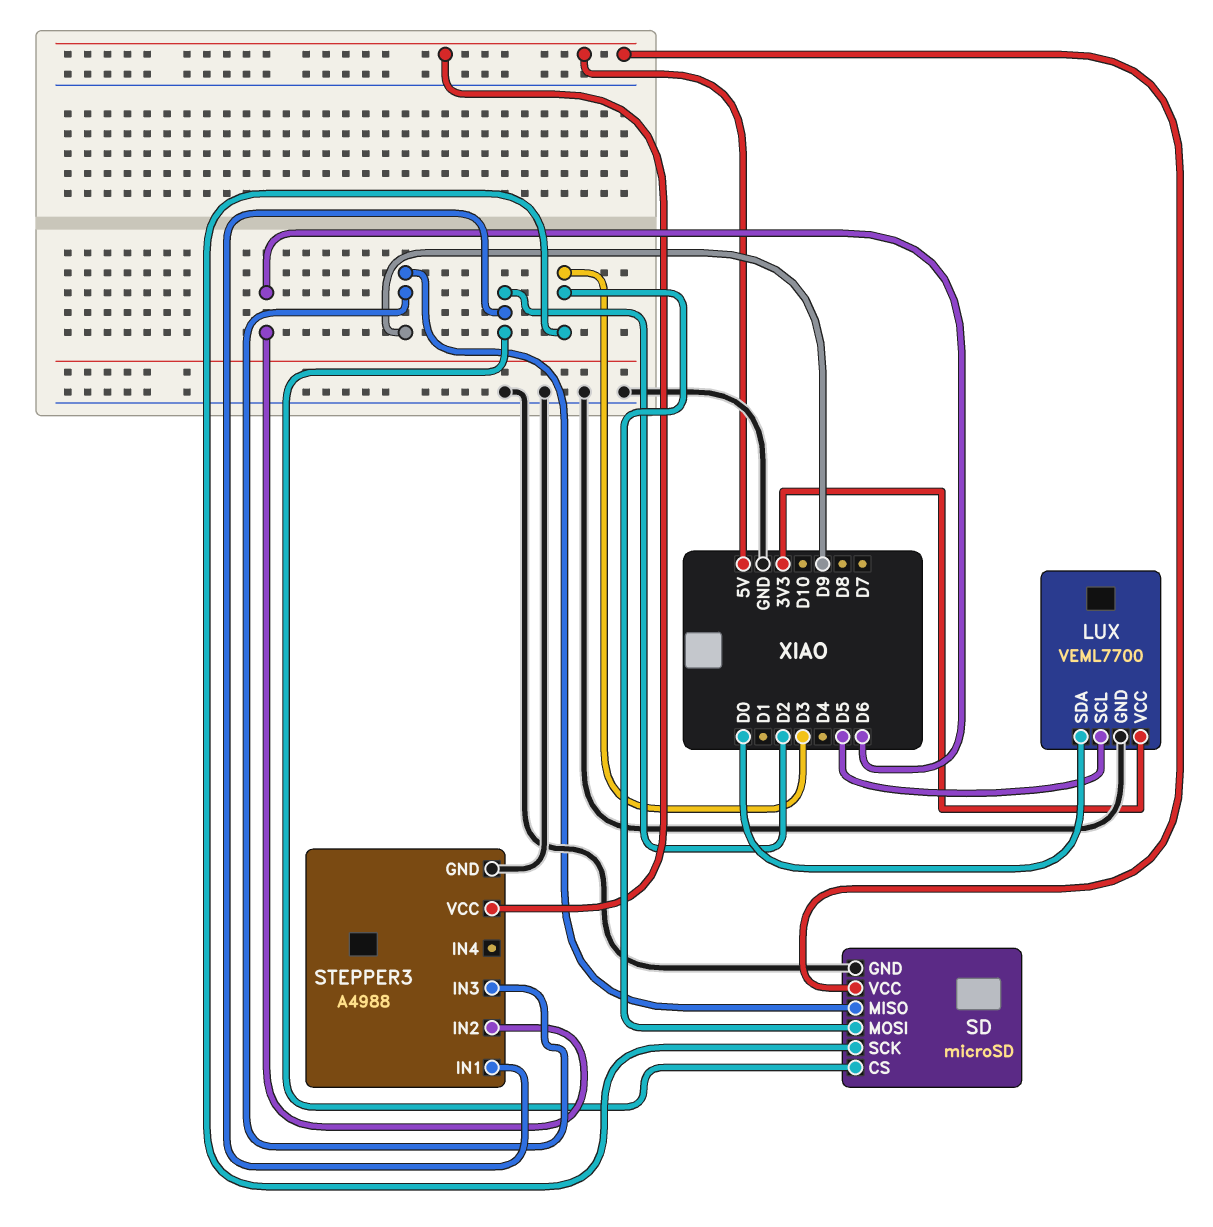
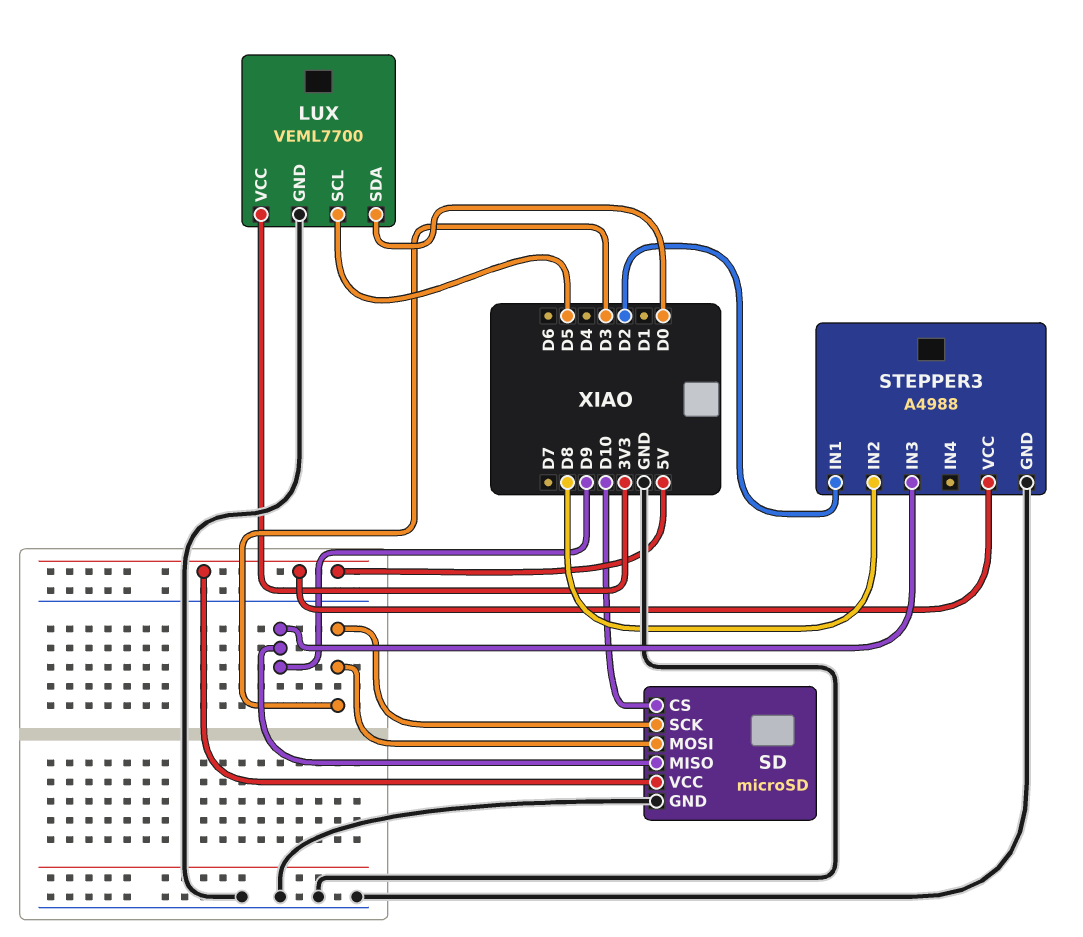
SD pin CS: D2 -> D10
STEPPER3 pin IN2: D6 -> D8

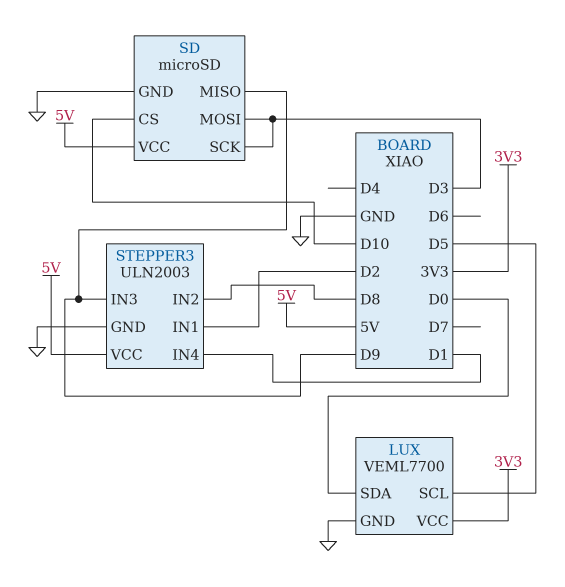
STEPPER3: A4988 -> ULN2003
STEPPER3 pin IN4: none -> D1

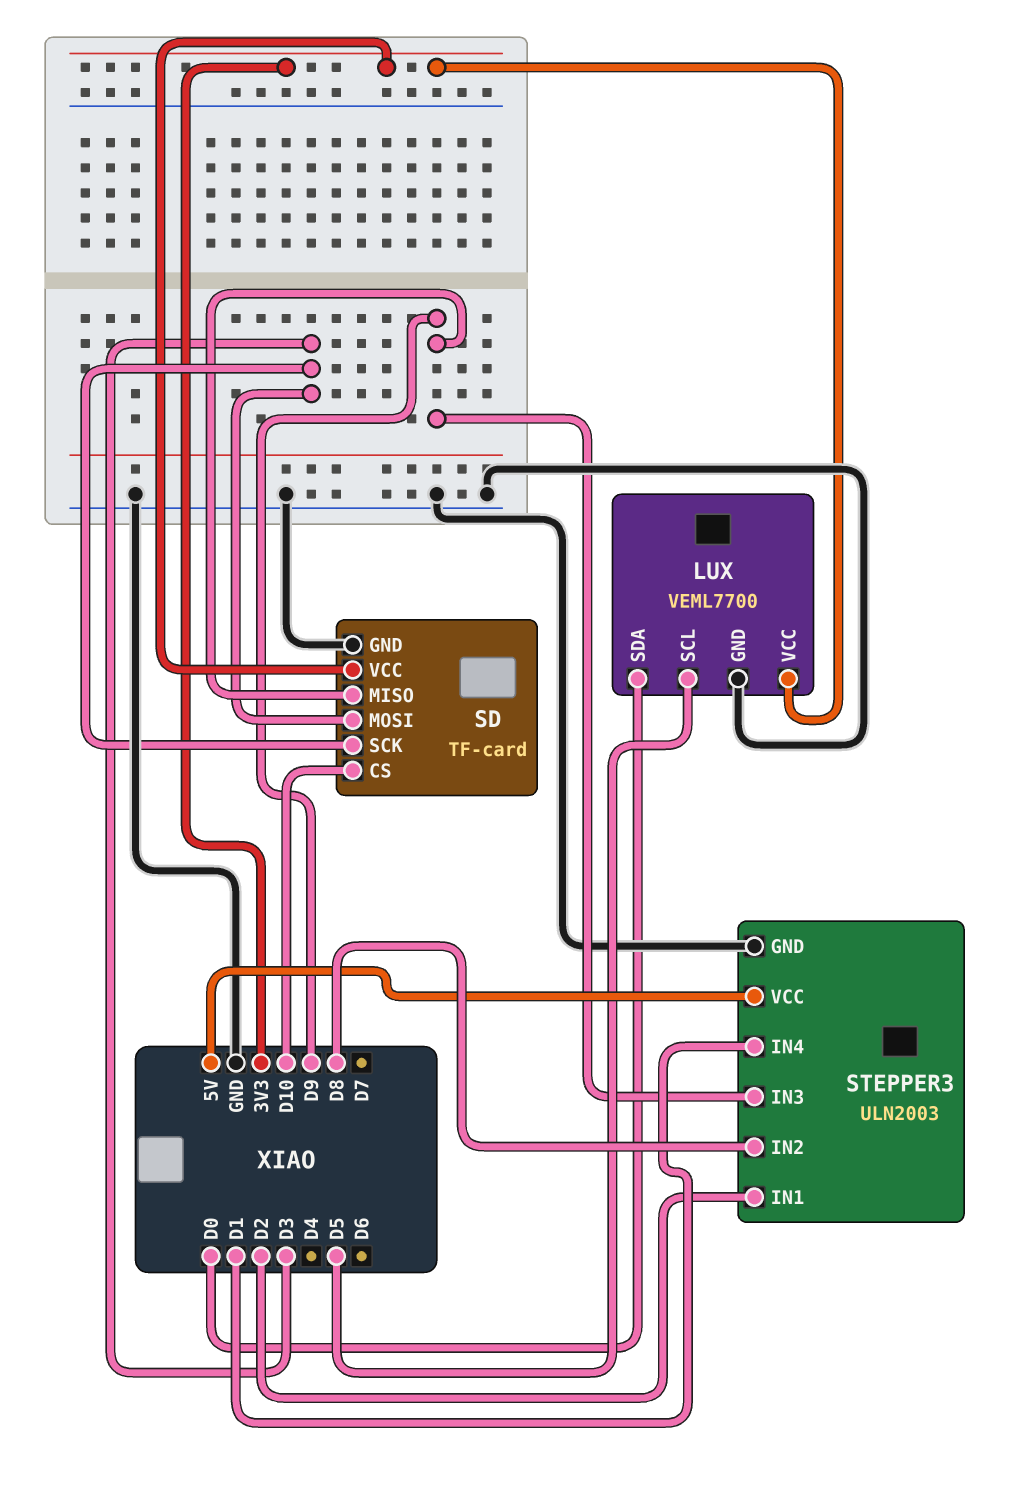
SD: microSD -> TF-card
SD pin VCC: 5V -> 3V3

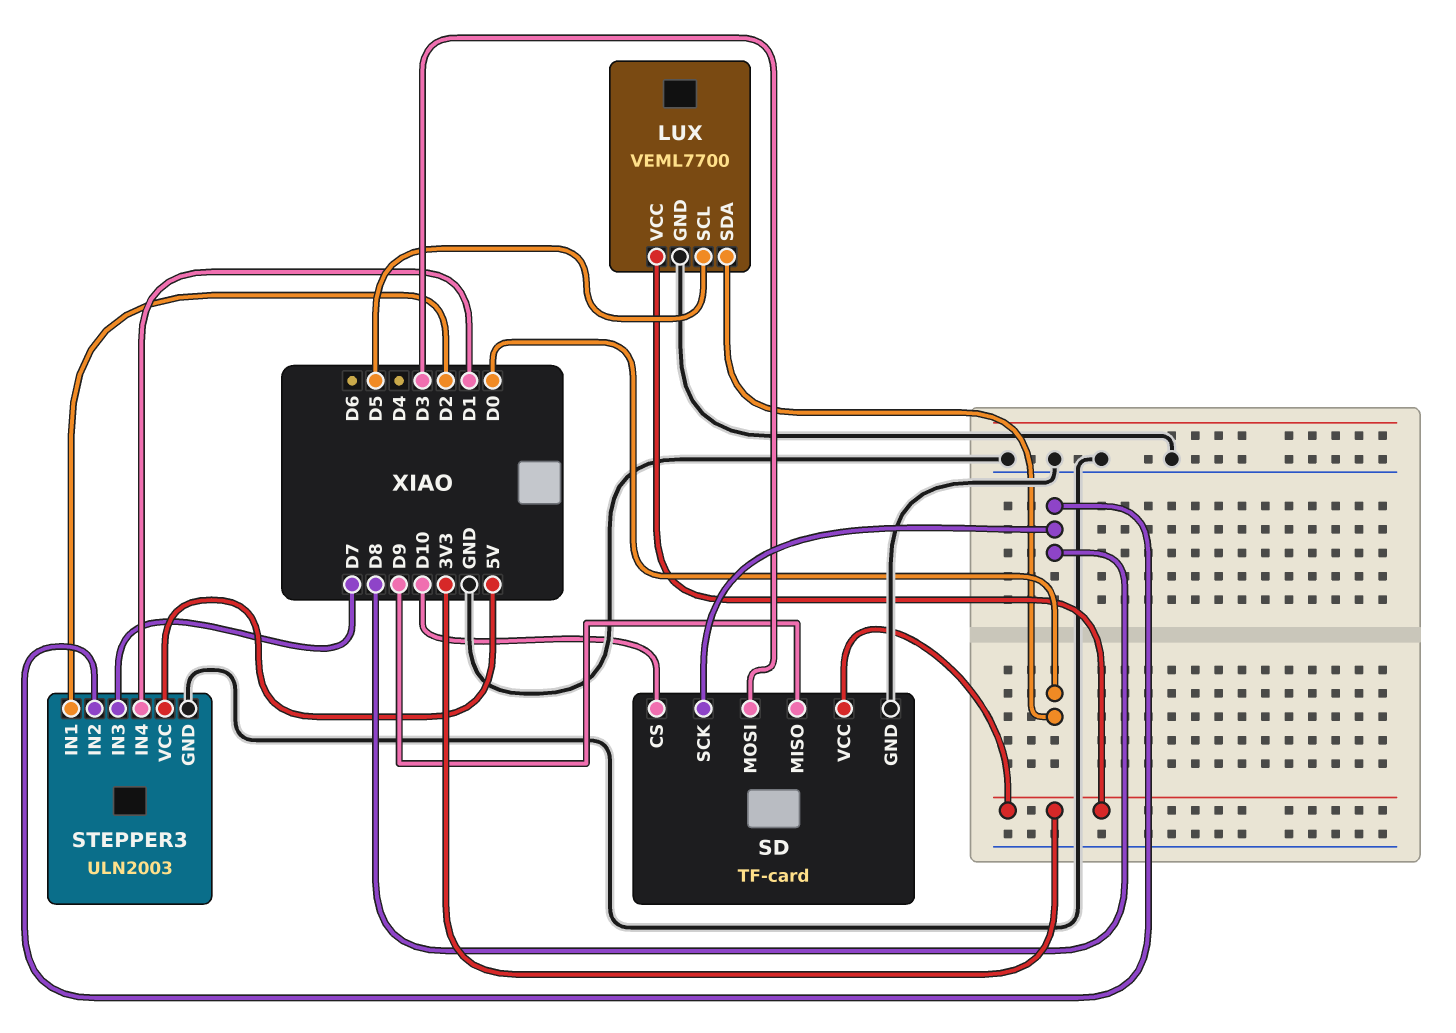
SD pin SCK: D3 -> D8
STEPPER3 pin IN3: D9 -> D7

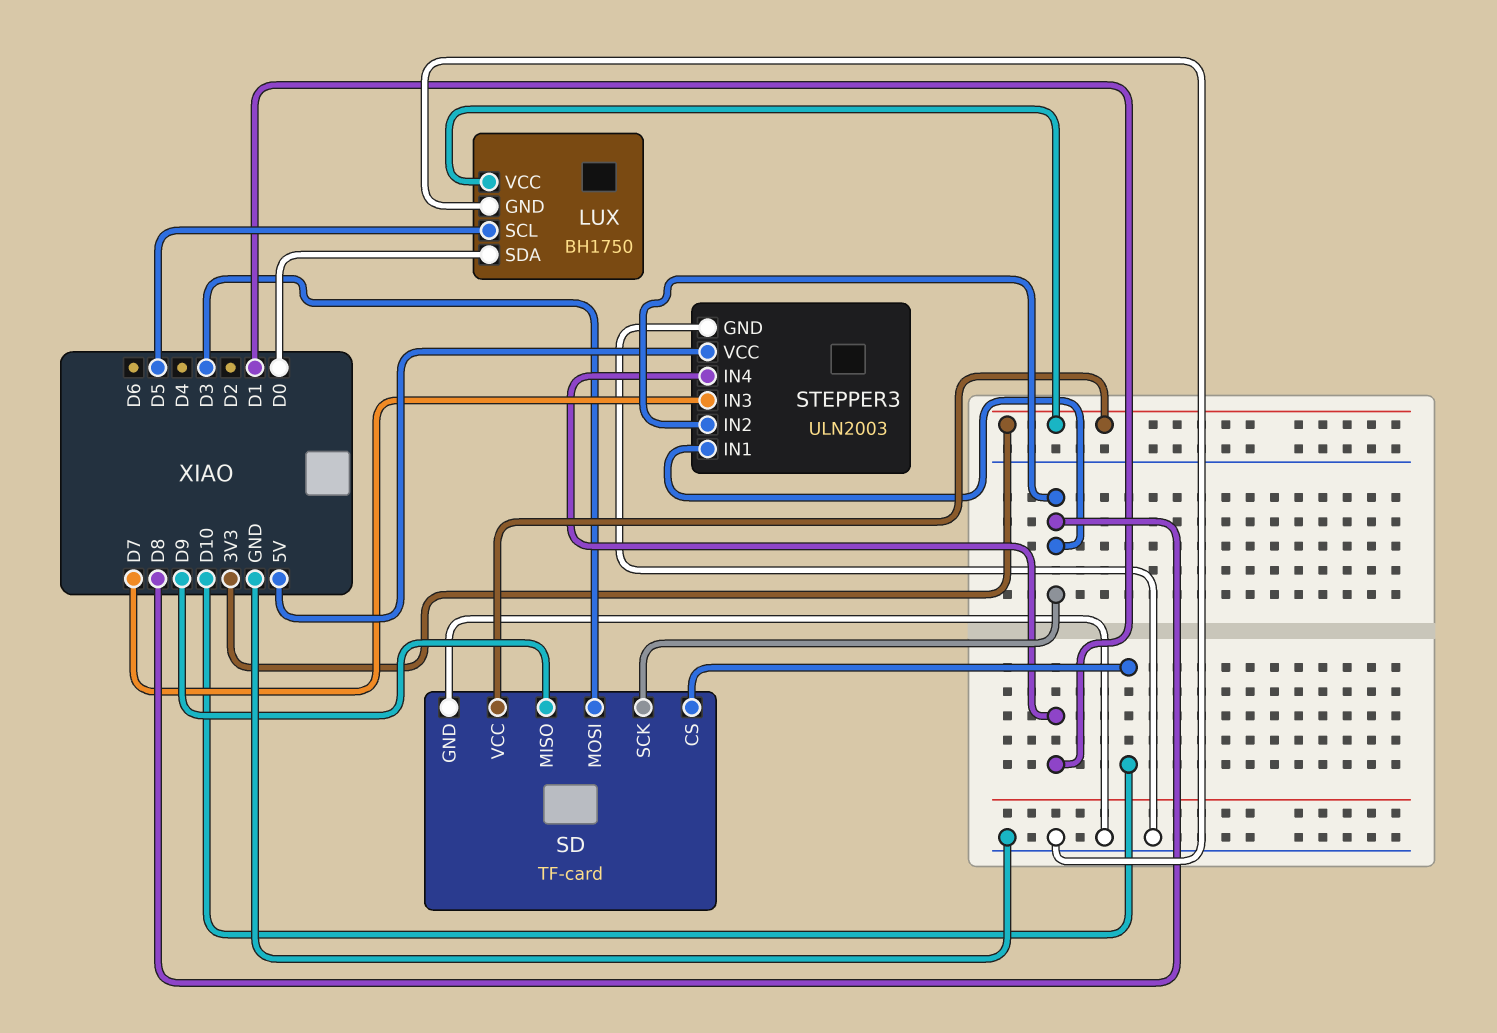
LUX: VEML7700 -> BH1750
STEPPER3 pin IN1: D2 -> D8

